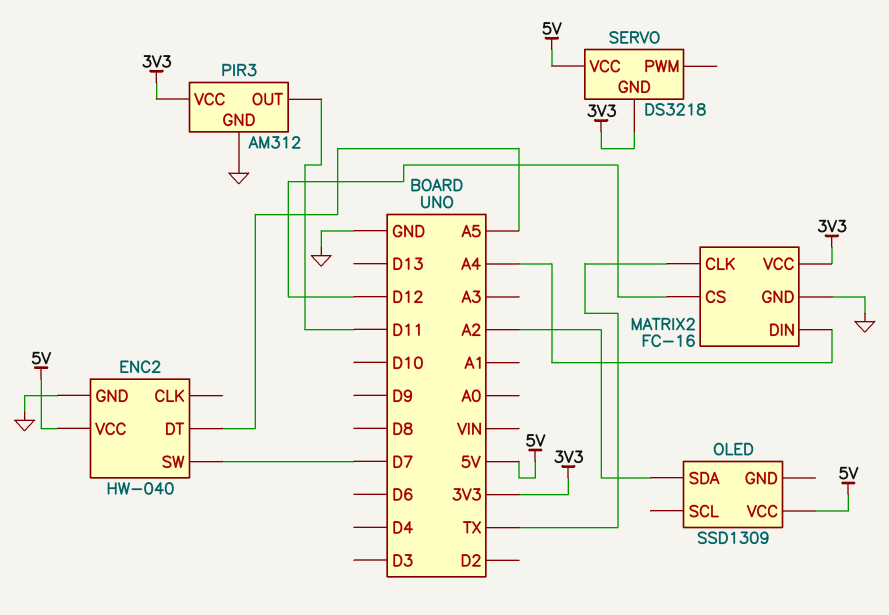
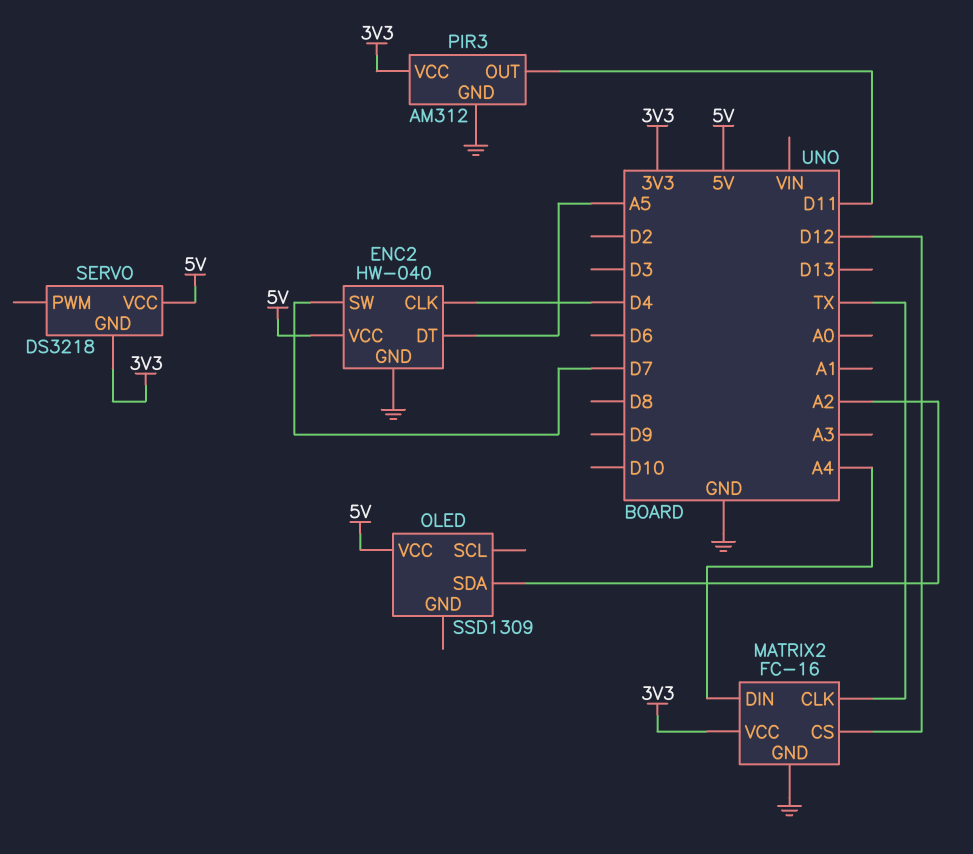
ENC2 pin CLK: none -> D4

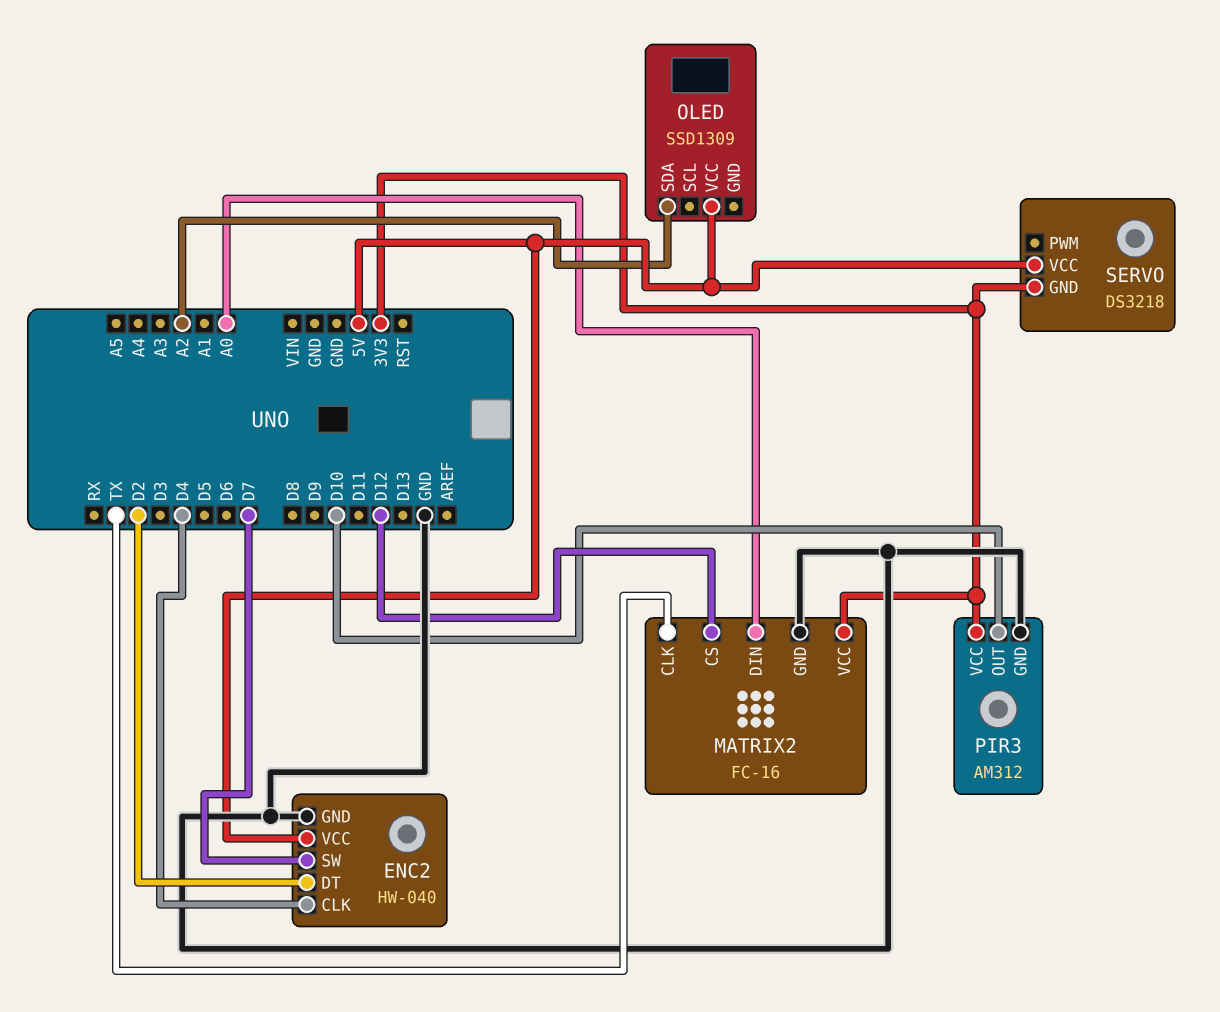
ENC2 pin DT: A5 -> D2
MATRIX2 pin DIN: A4 -> A0
PIR3 pin OUT: D11 -> D10

